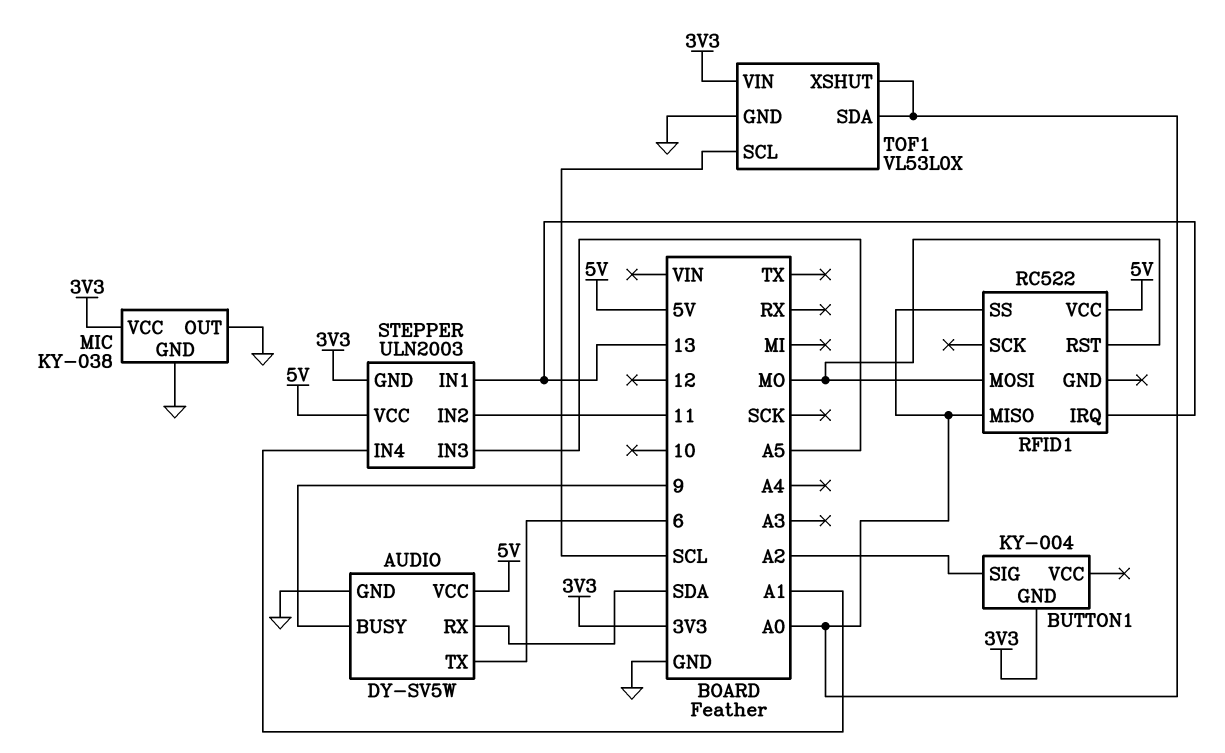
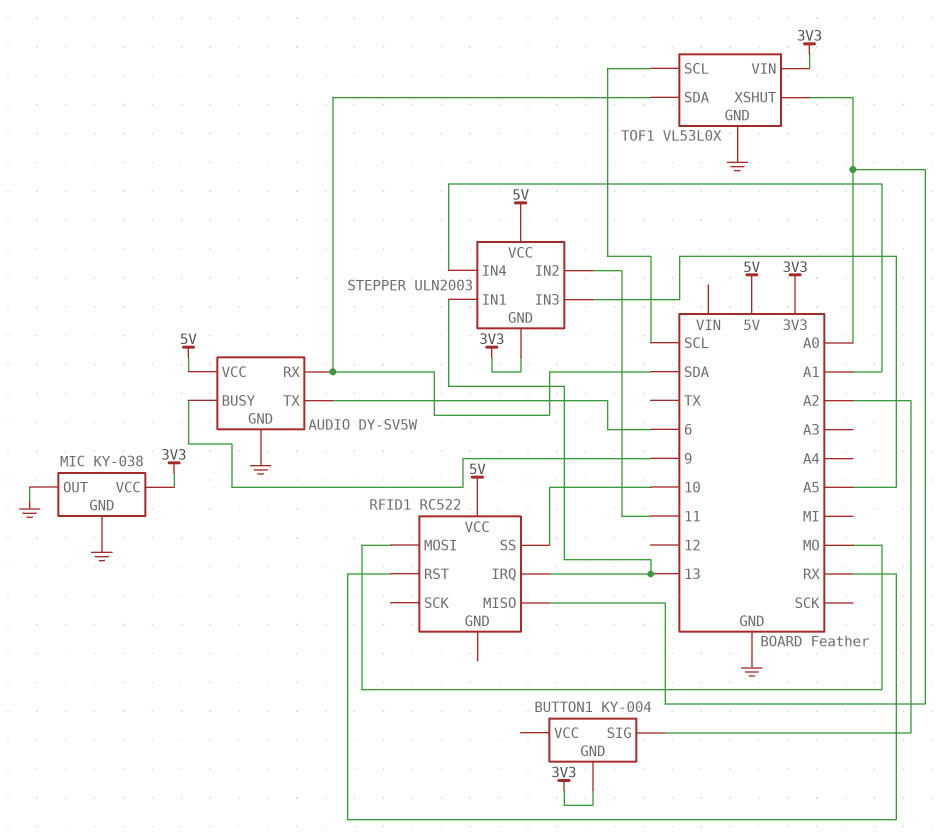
RFID1 pin RST: MO -> RX
RFID1 pin SS: A0 -> 10
TOF1 pin SDA: A0 -> SDA

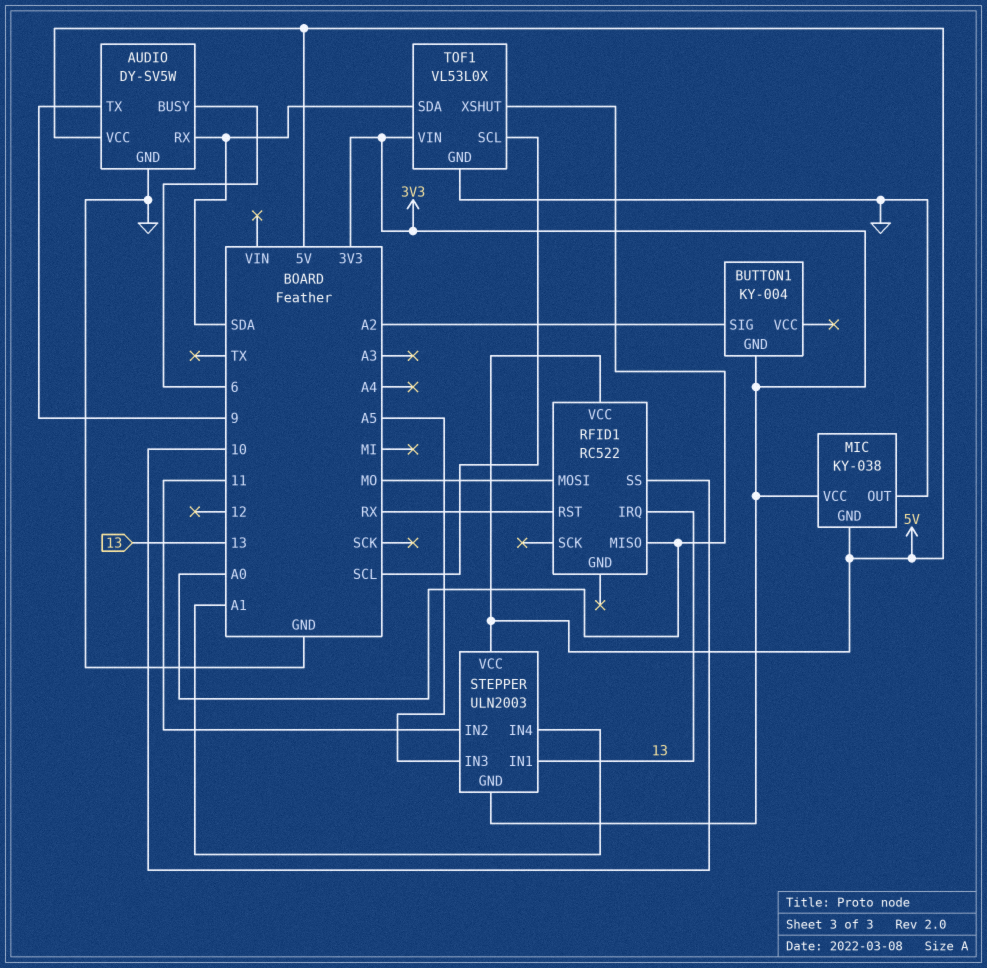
AUDIO pin BUSY: 9 -> 6
AUDIO pin TX: 6 -> 9
MIC pin GND: GND -> 5V

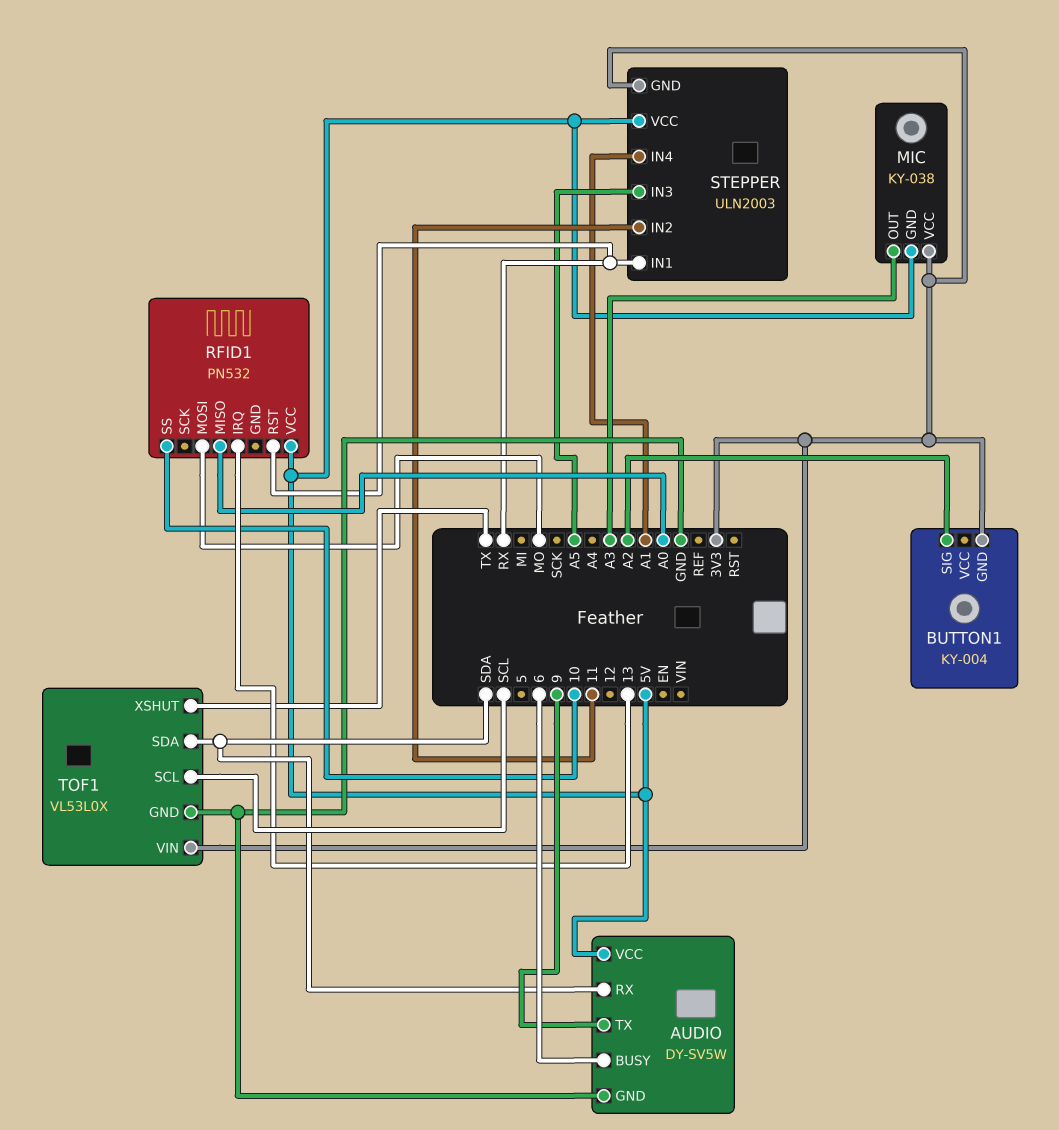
MIC pin OUT: GND -> A3
RFID1: RC522 -> PN532
STEPPER pin IN1: 13 -> RX
TOF1 pin XSHUT: A0 -> TX

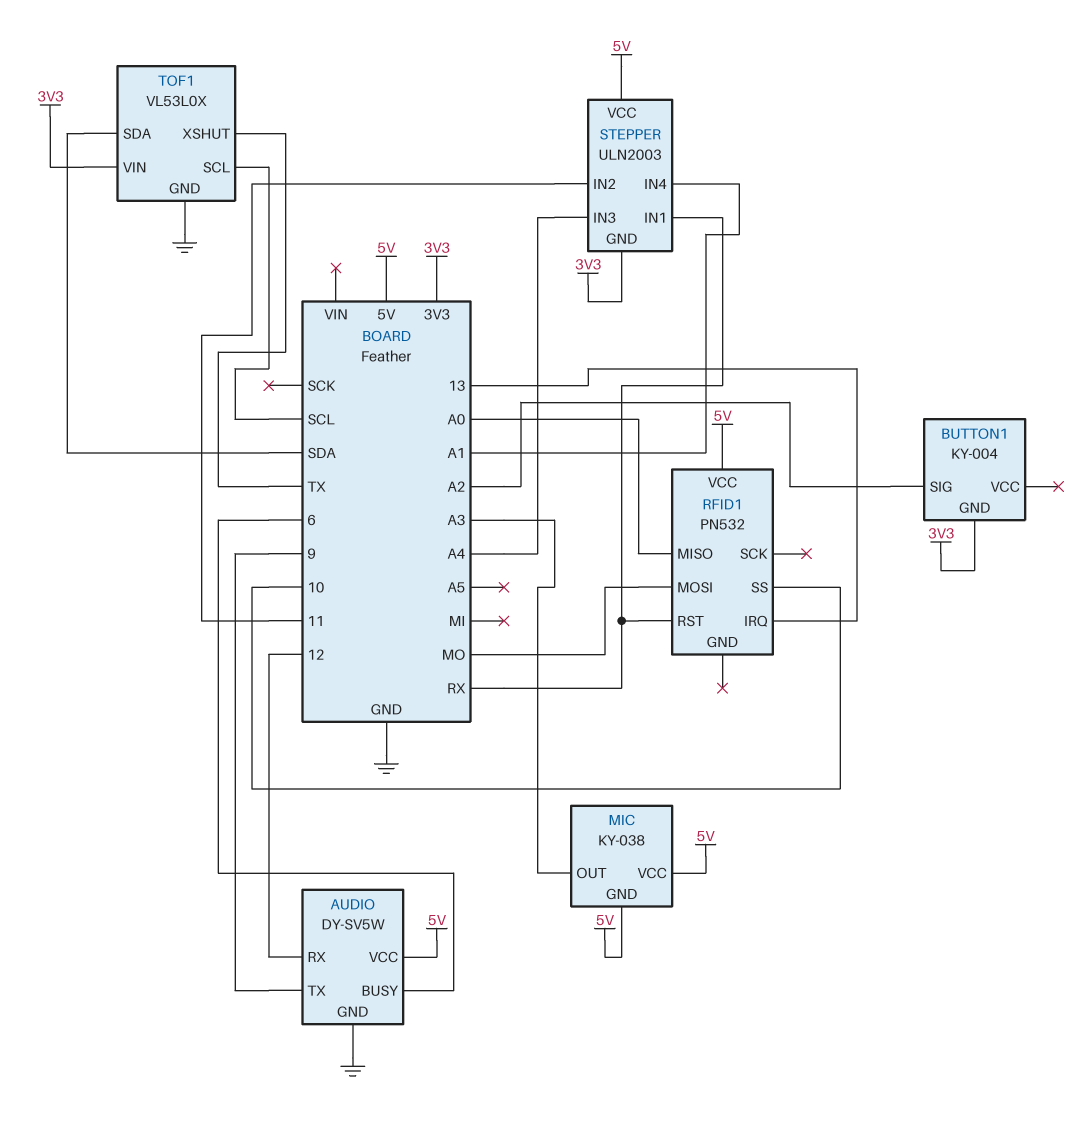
AUDIO pin RX: SDA -> 12
MIC pin VCC: 3V3 -> 5V
STEPPER pin IN3: A5 -> A4

